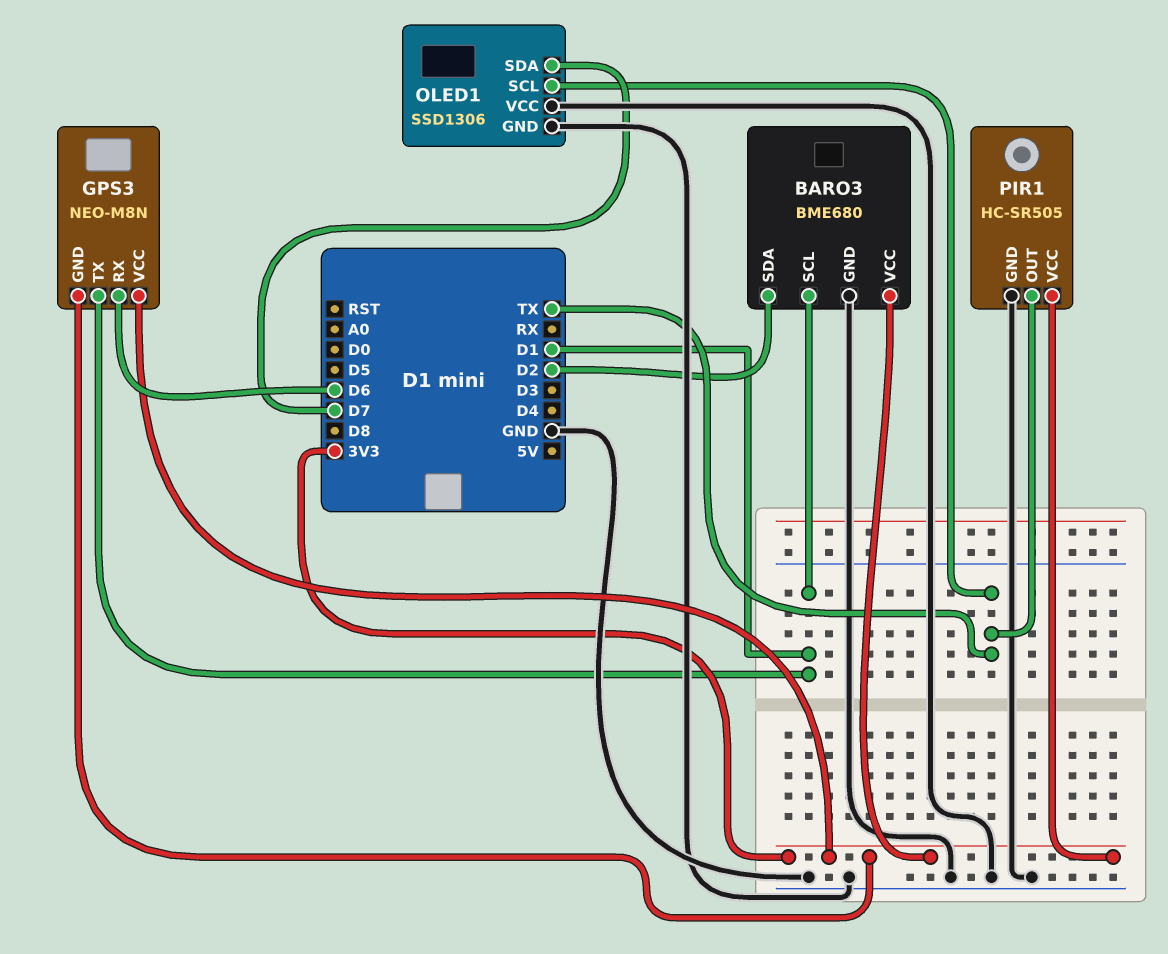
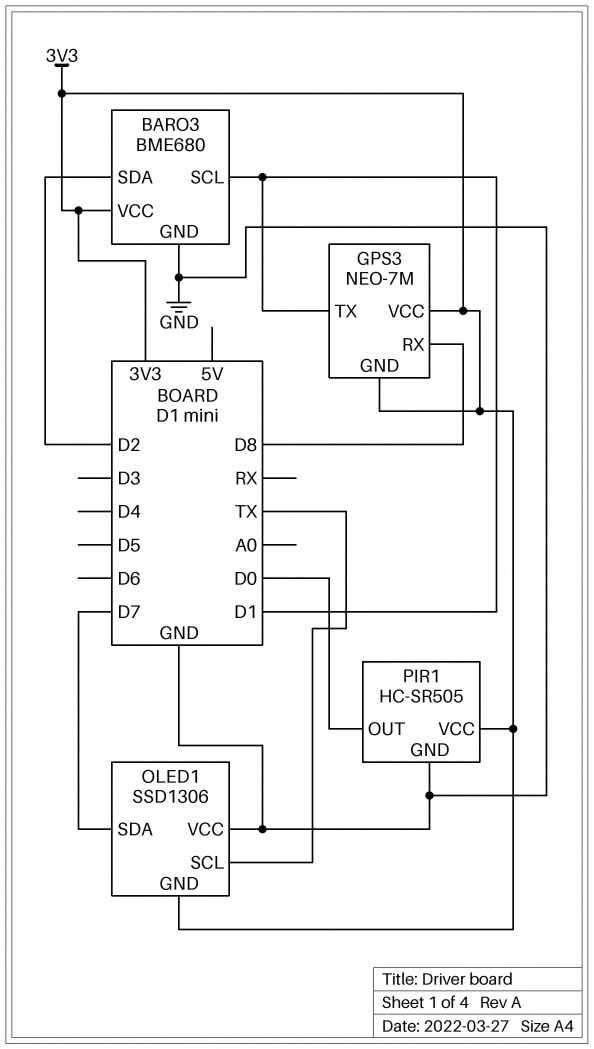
GPS3: NEO-M8N -> NEO-7M
GPS3 pin RX: D6 -> D8
OLED1 pin GND: GND -> 3V3
PIR1 pin OUT: TX -> D0

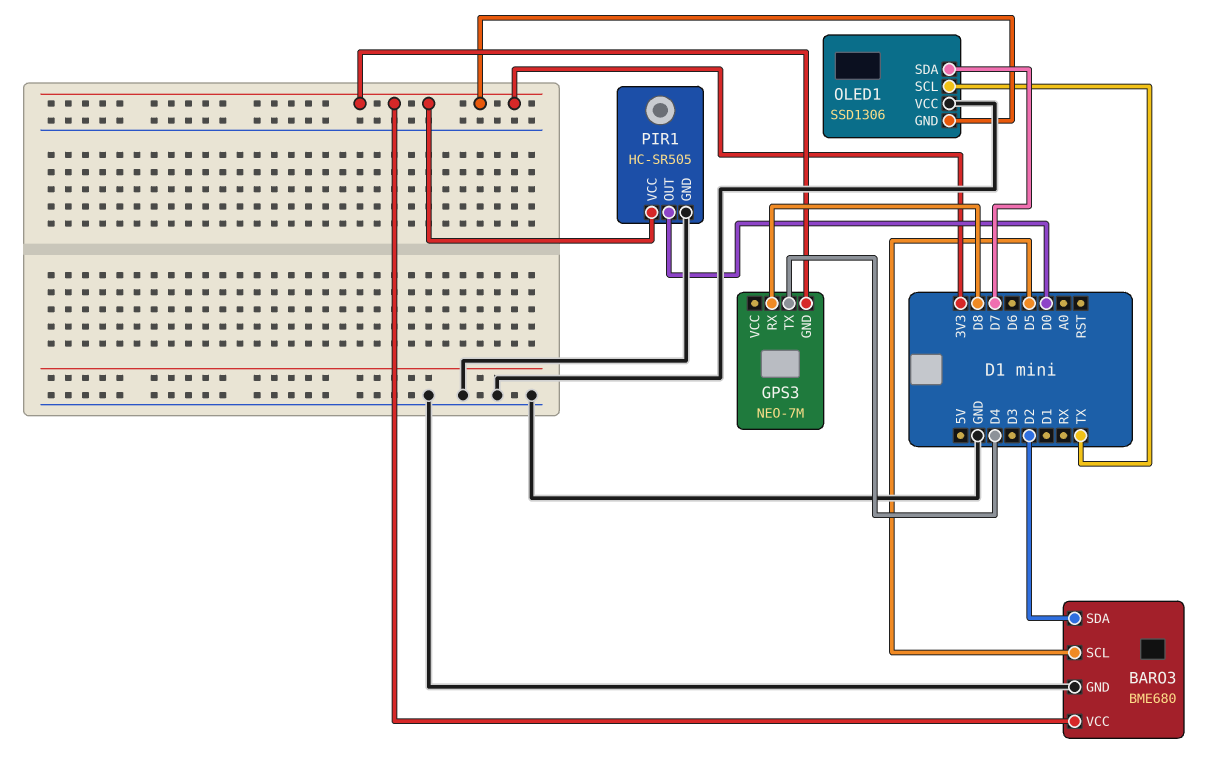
BARO3 pin SCL: D1 -> D5
GPS3 pin TX: D1 -> D4
GPS3 pin VCC: 3V3 -> none

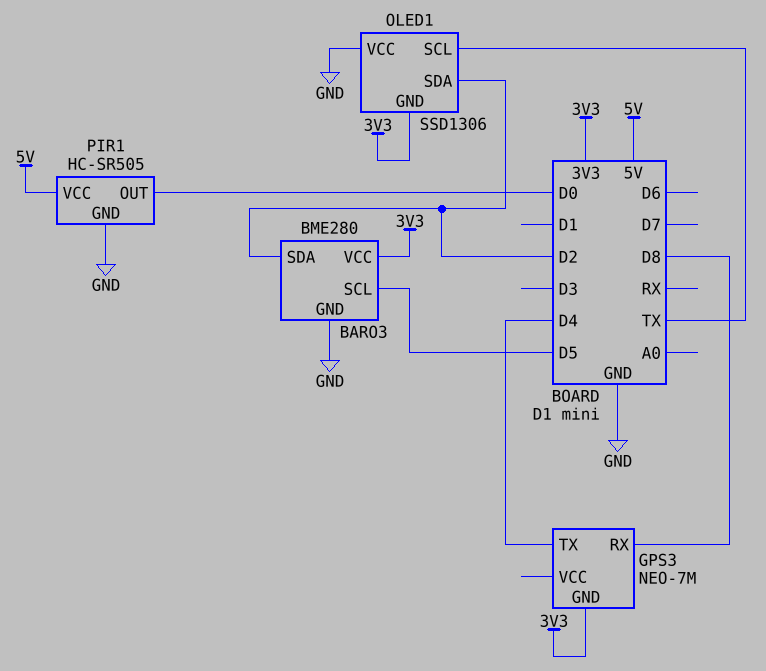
BARO3: BME680 -> BME280
OLED1 pin SDA: D7 -> D2
PIR1 pin VCC: 3V3 -> 5V

